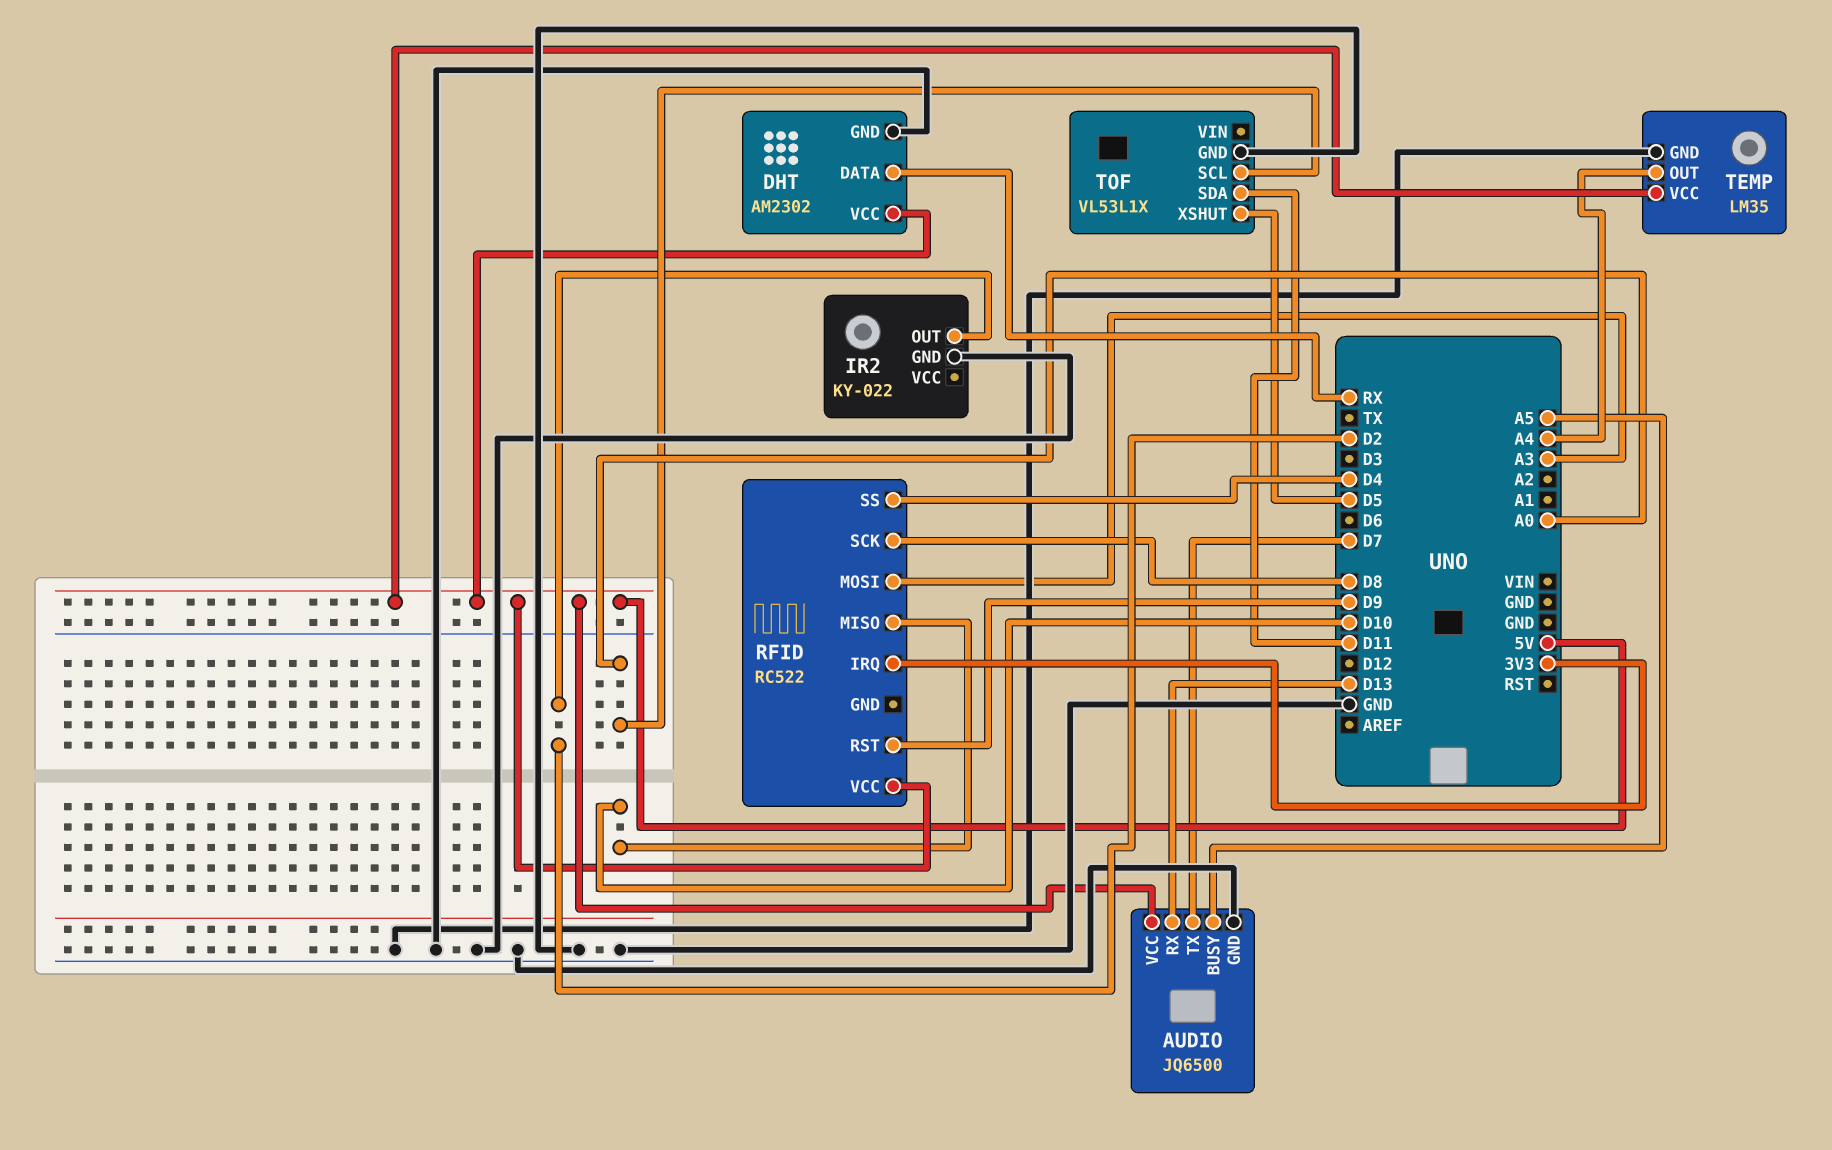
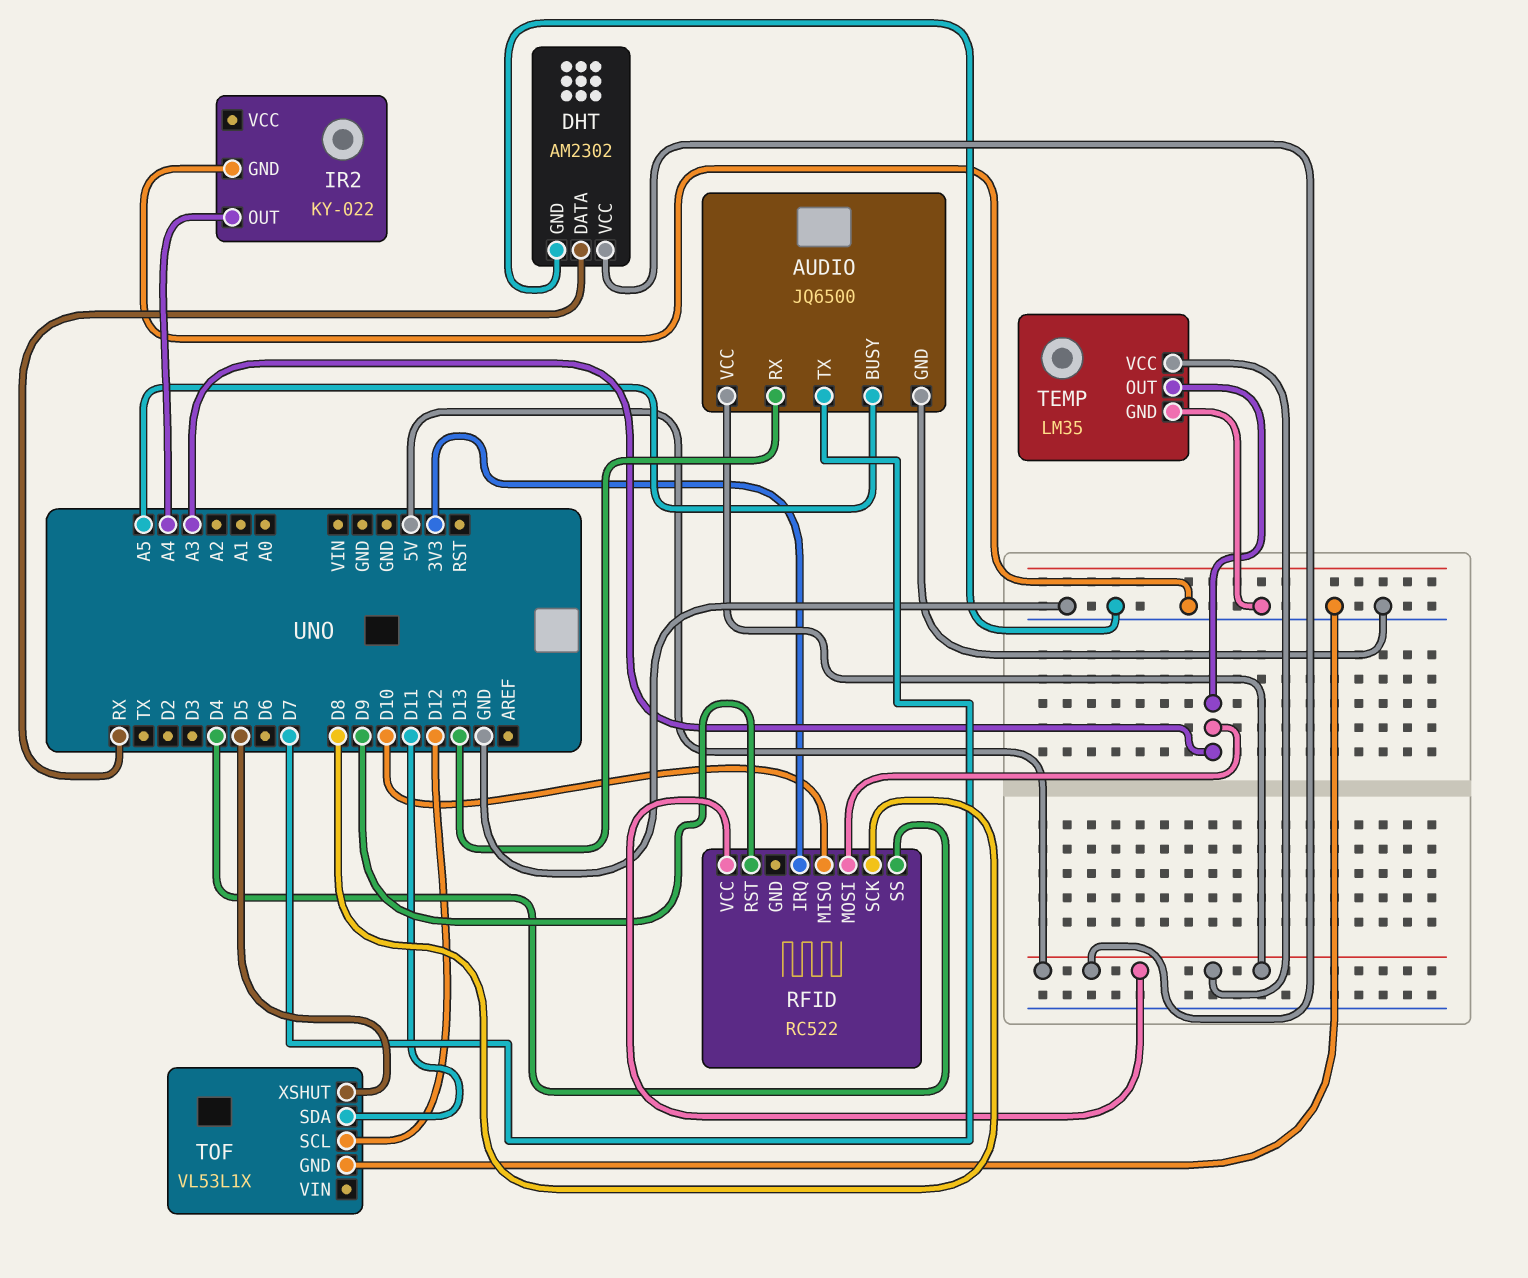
IR2 pin OUT: D2 -> A4
TEMP pin OUT: A4 -> A3
TOF pin SCL: A0 -> D12

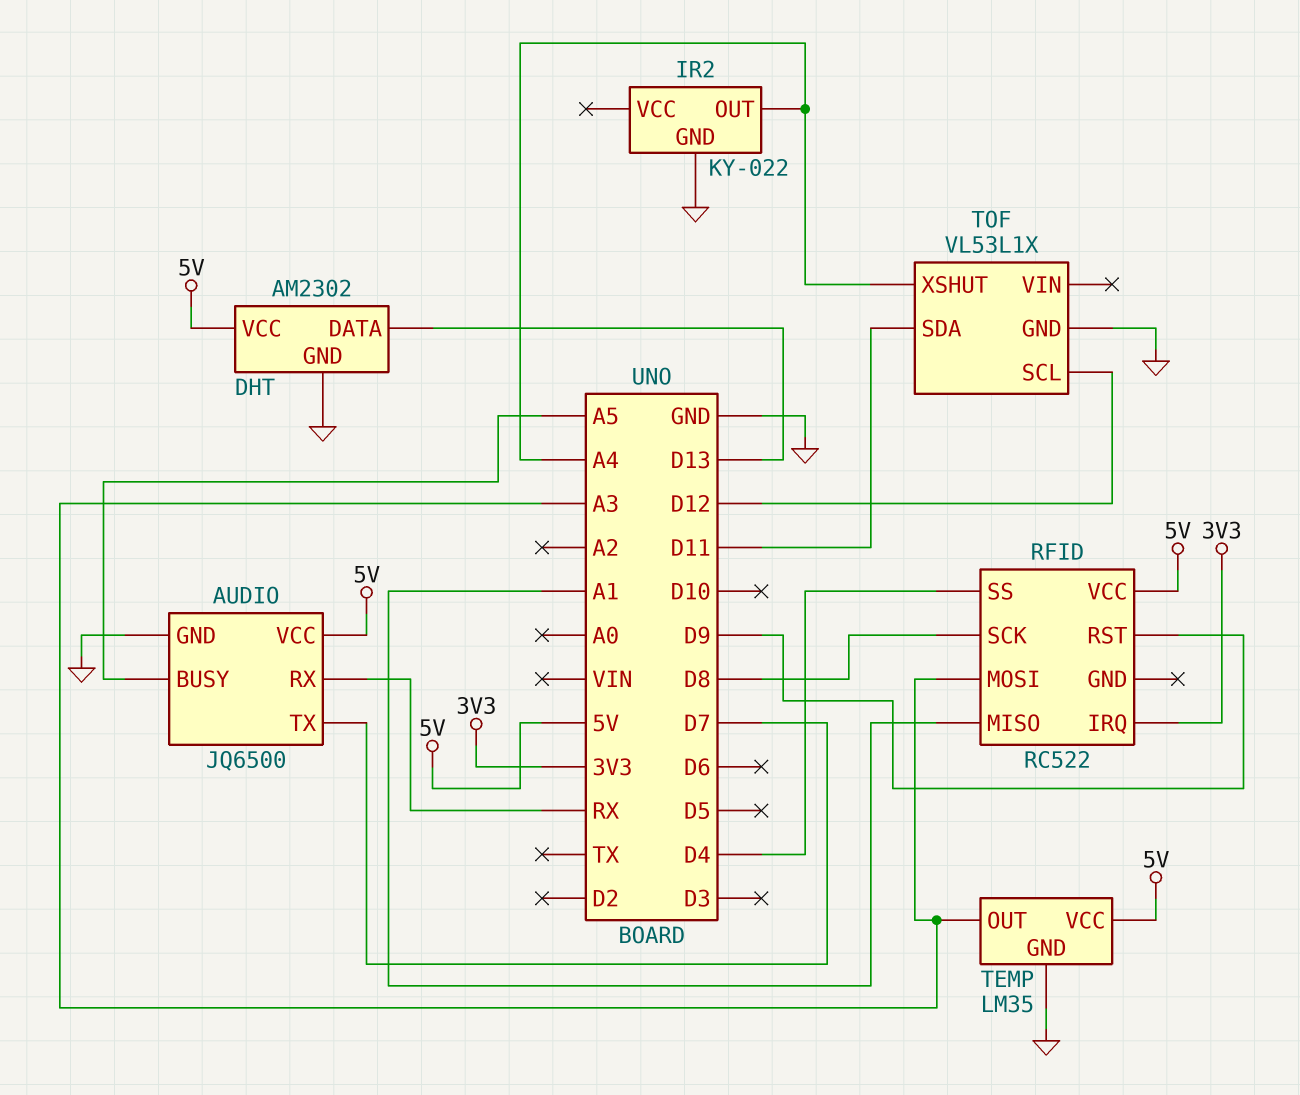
AUDIO pin RX: D13 -> RX
DHT pin DATA: RX -> D13
RFID pin MISO: D10 -> A1
TOF pin XSHUT: D5 -> A4

